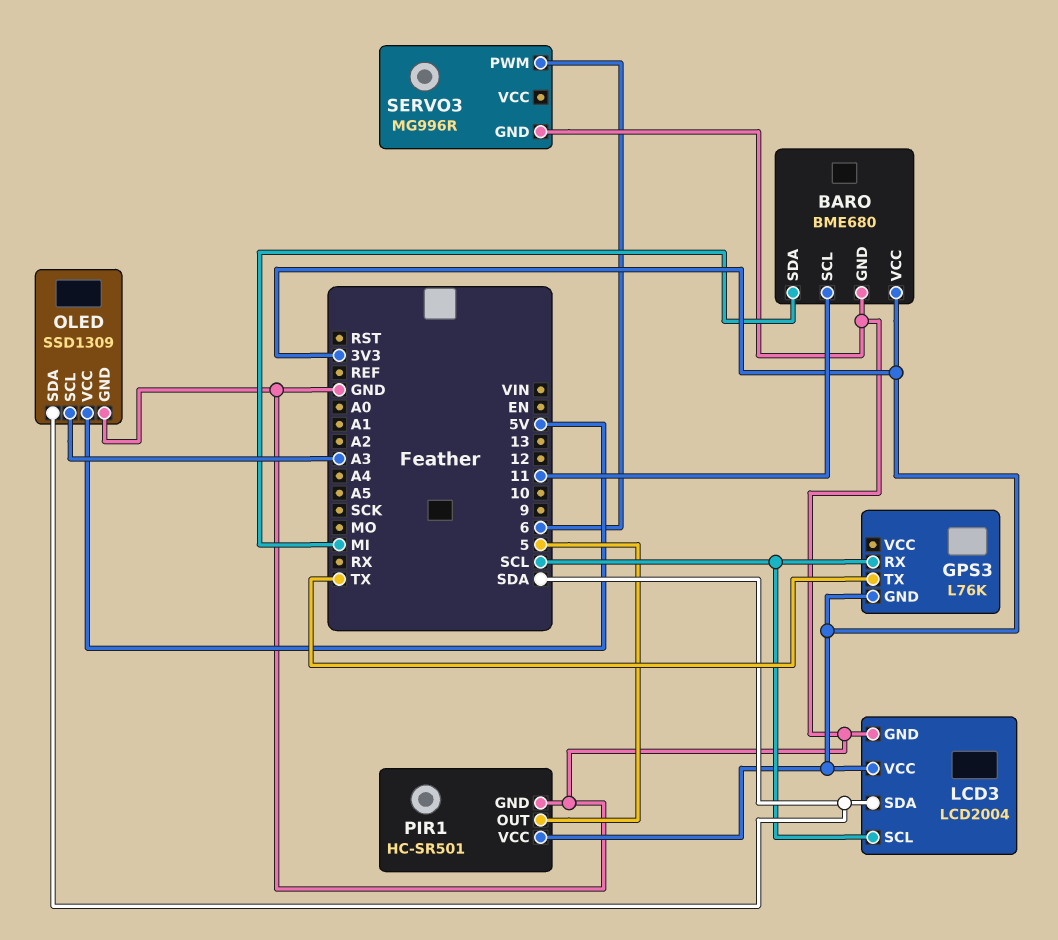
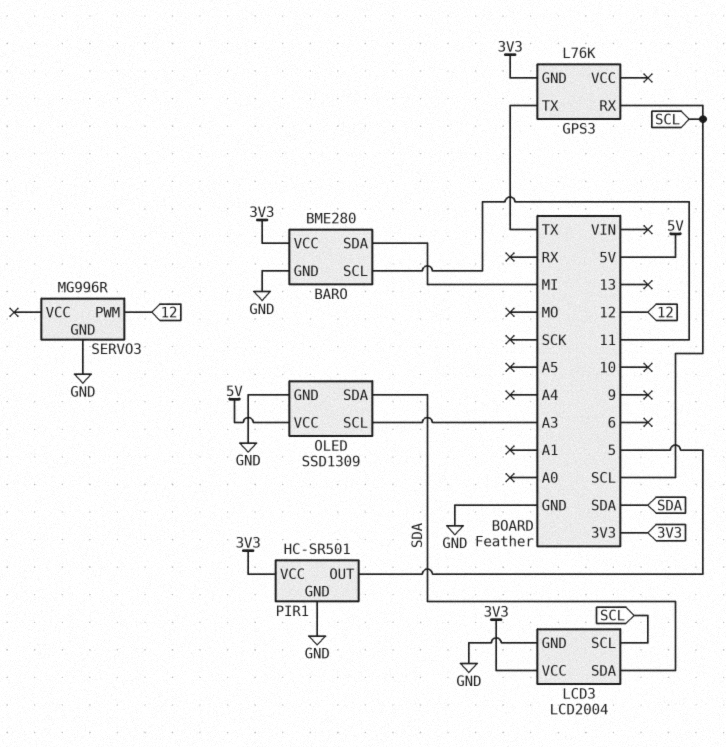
BARO: BME680 -> BME280
SERVO3 pin PWM: 6 -> 12

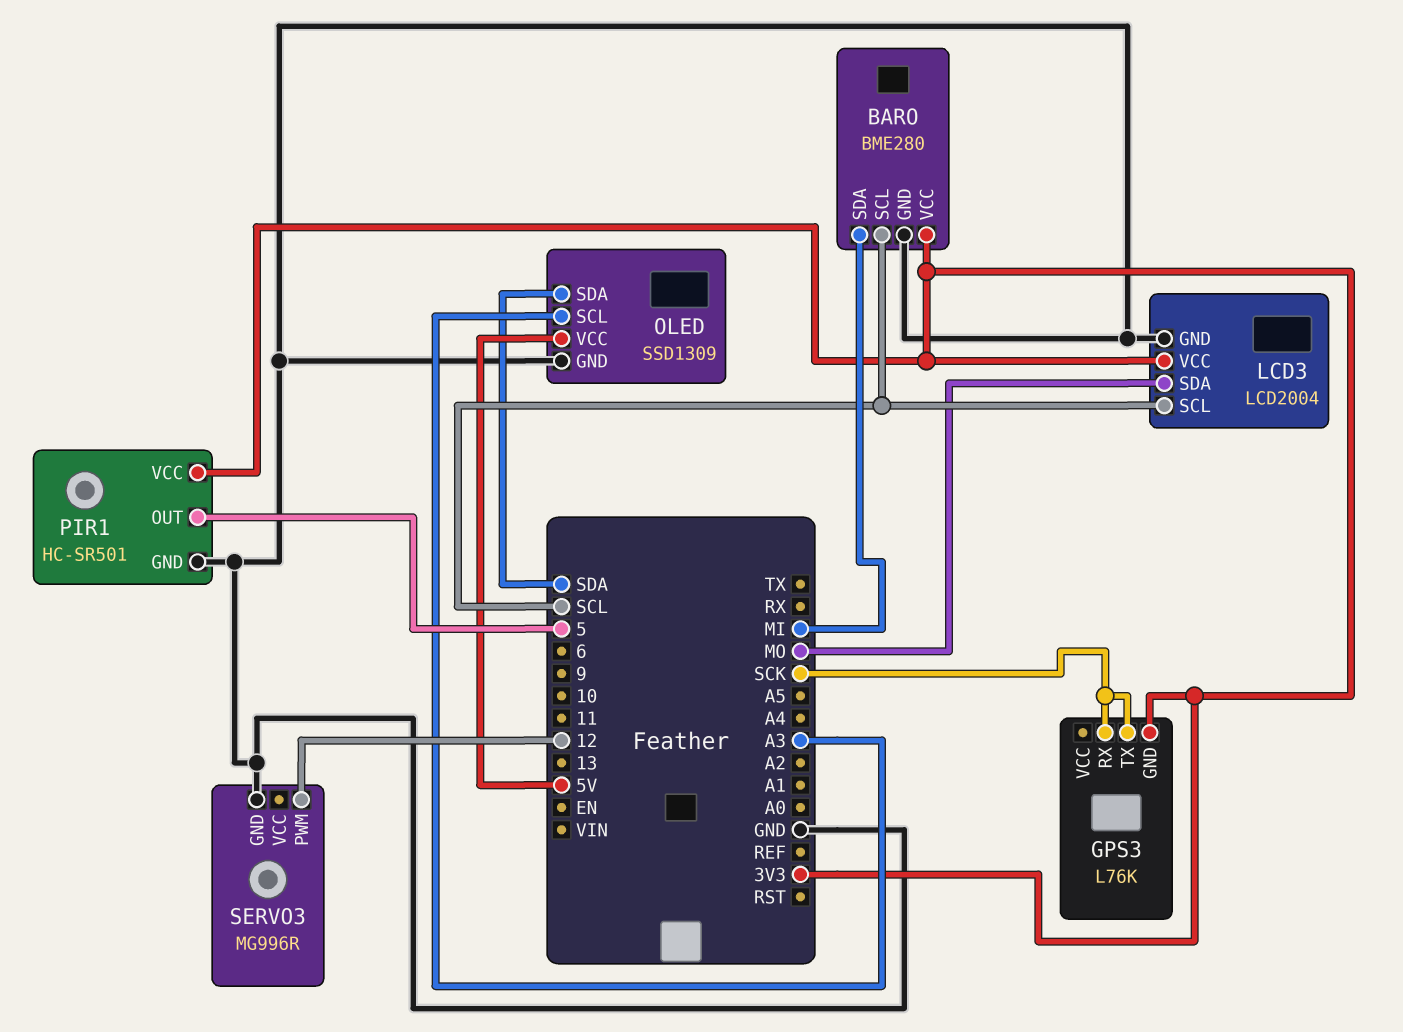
BARO pin SCL: 11 -> SCL
GPS3 pin RX: SCL -> SCK
GPS3 pin TX: TX -> SCK
LCD3 pin SDA: SDA -> MO

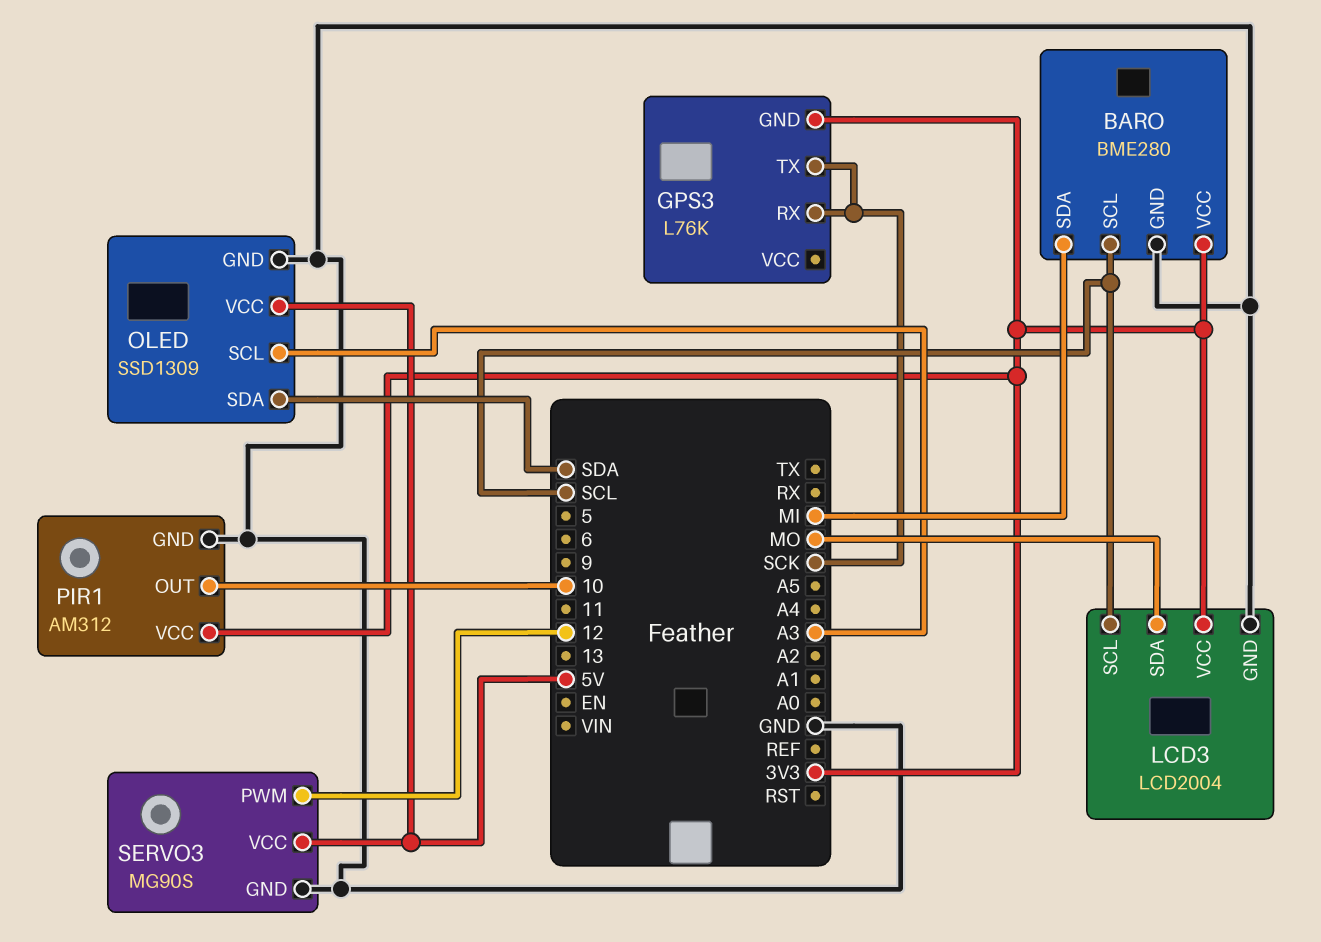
PIR1: HC-SR501 -> AM312
PIR1 pin OUT: 5 -> 10
SERVO3: MG996R -> MG90S
SERVO3 pin VCC: none -> 5V

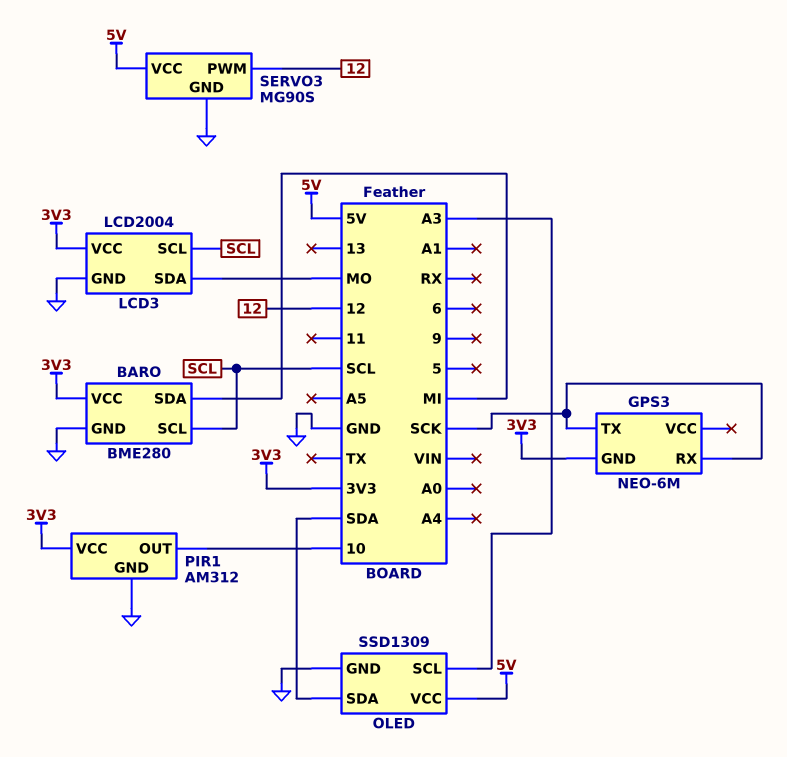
GPS3: L76K -> NEO-6M

